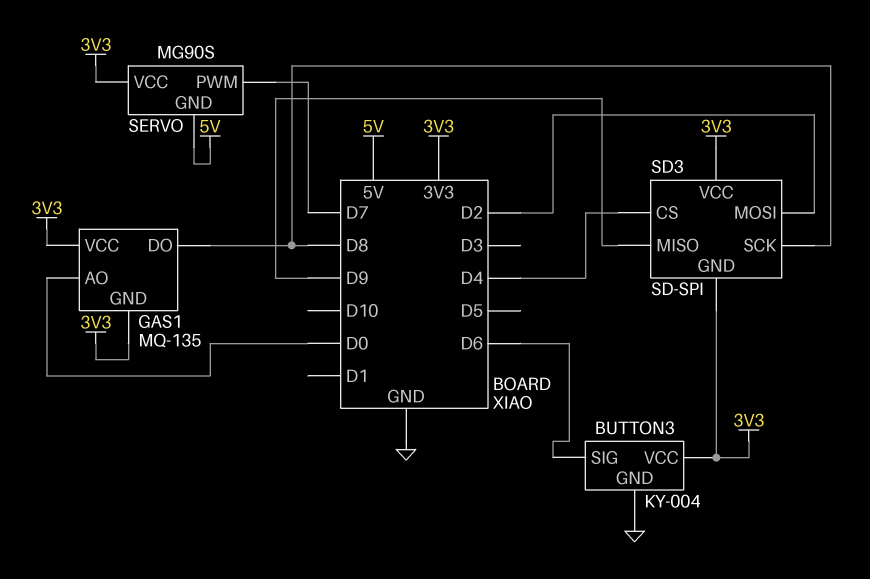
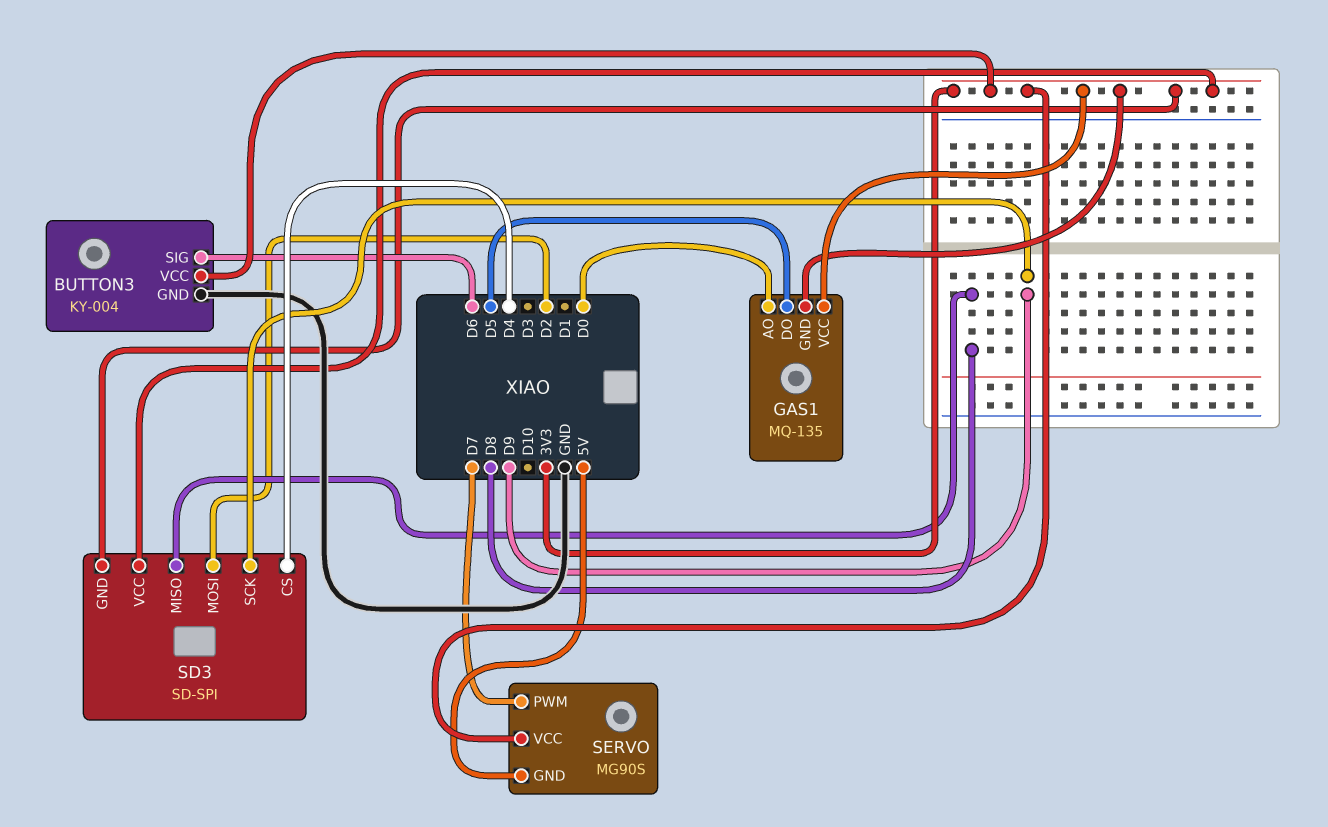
GAS1 pin DO: D8 -> D5
SD3 pin MISO: D9 -> D8
SD3 pin SCK: D8 -> D9

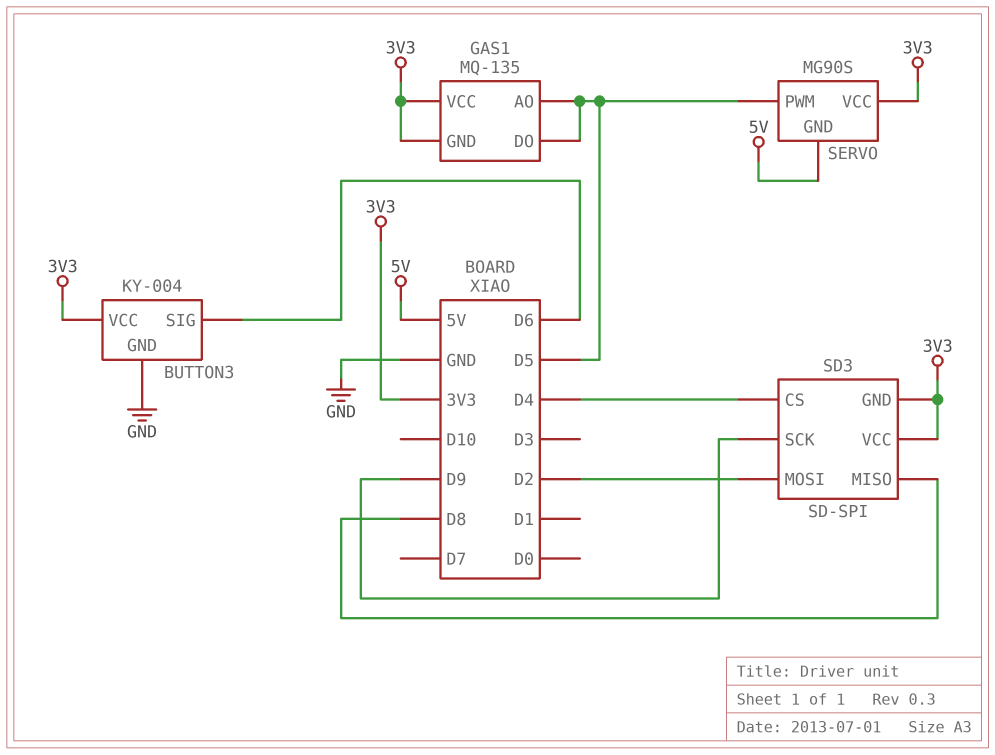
GAS1 pin AO: D0 -> D5
SERVO pin PWM: D7 -> D5

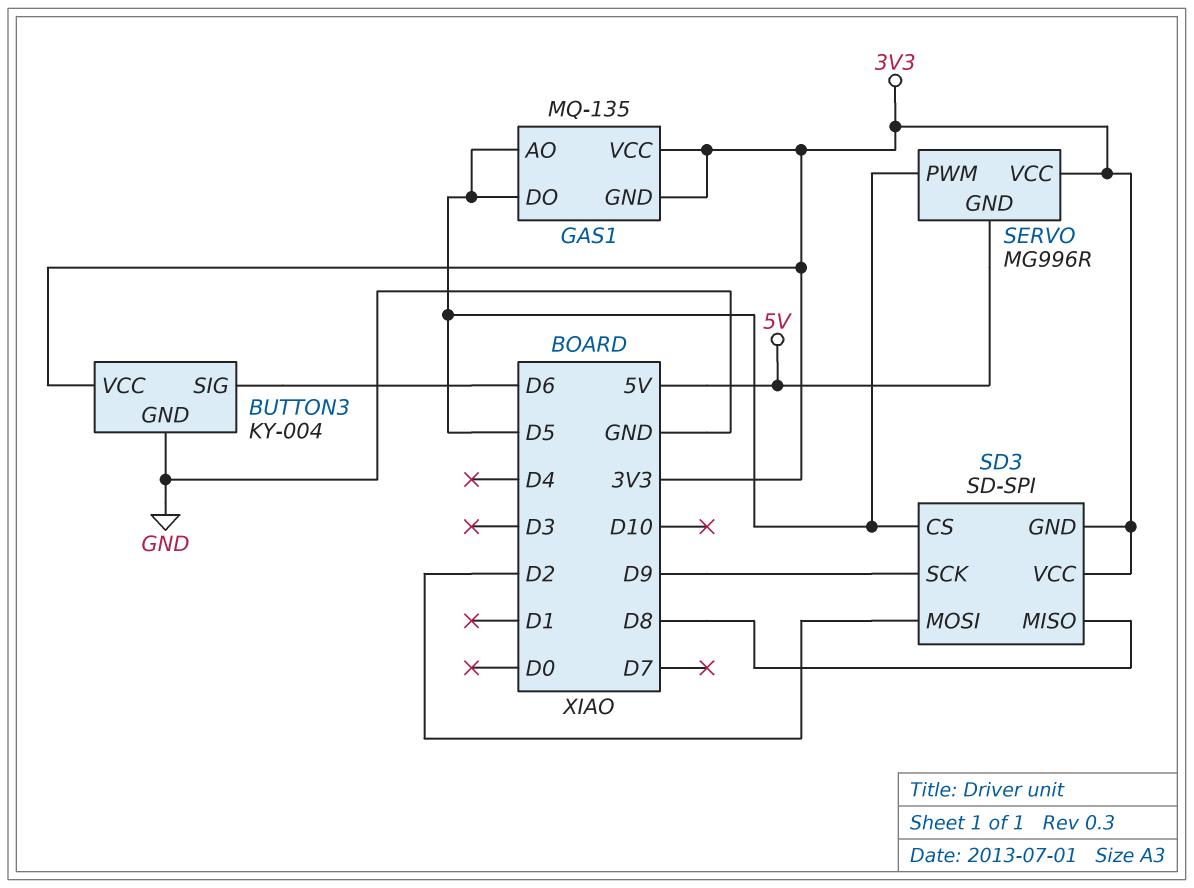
SD3 pin CS: D4 -> D5
SERVO: MG90S -> MG996R

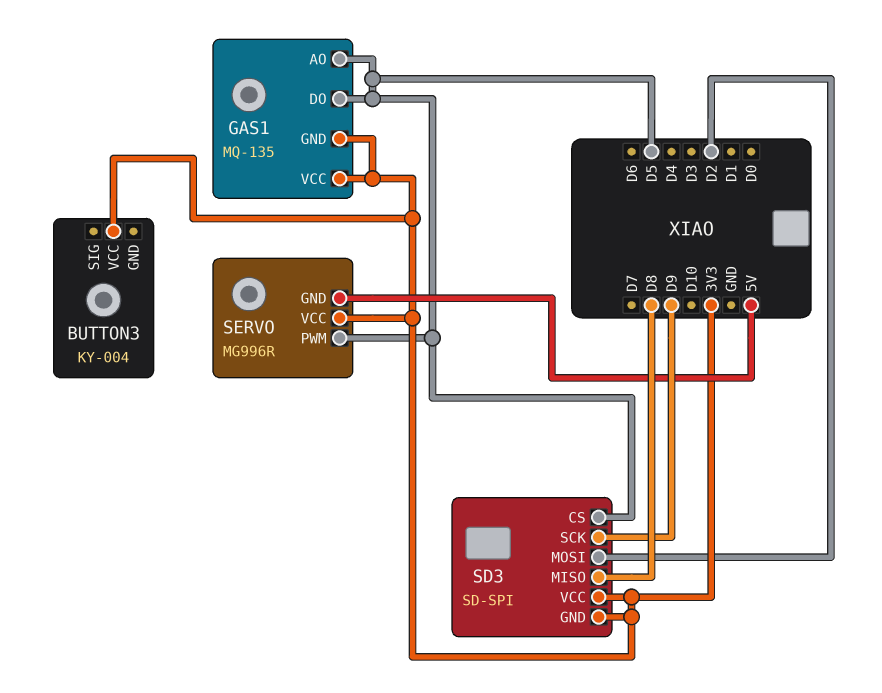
BUTTON3 pin GND: GND -> none
BUTTON3 pin SIG: D6 -> none

